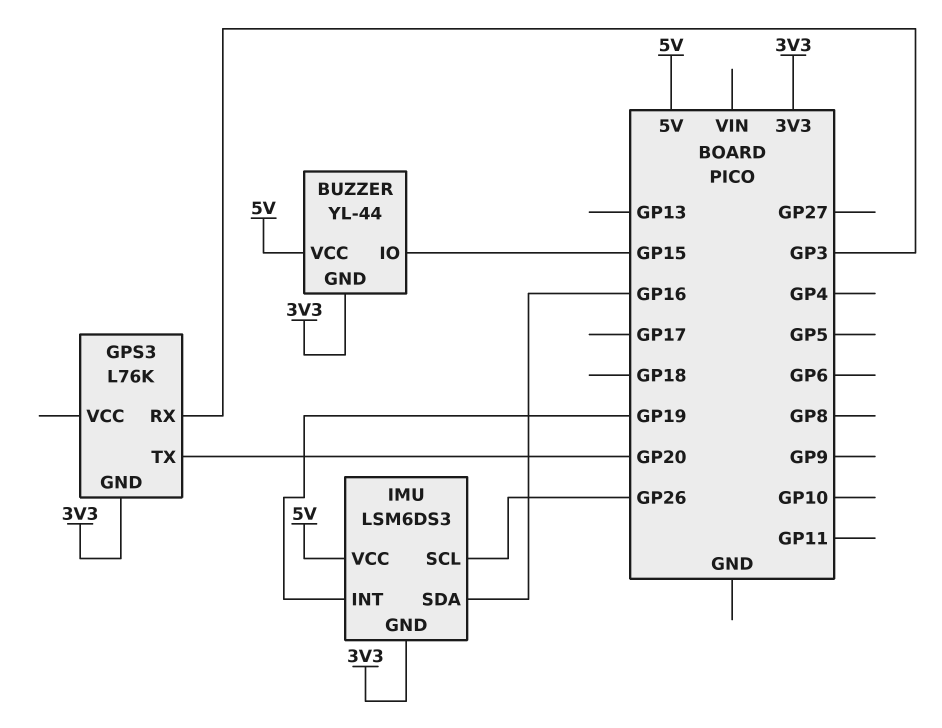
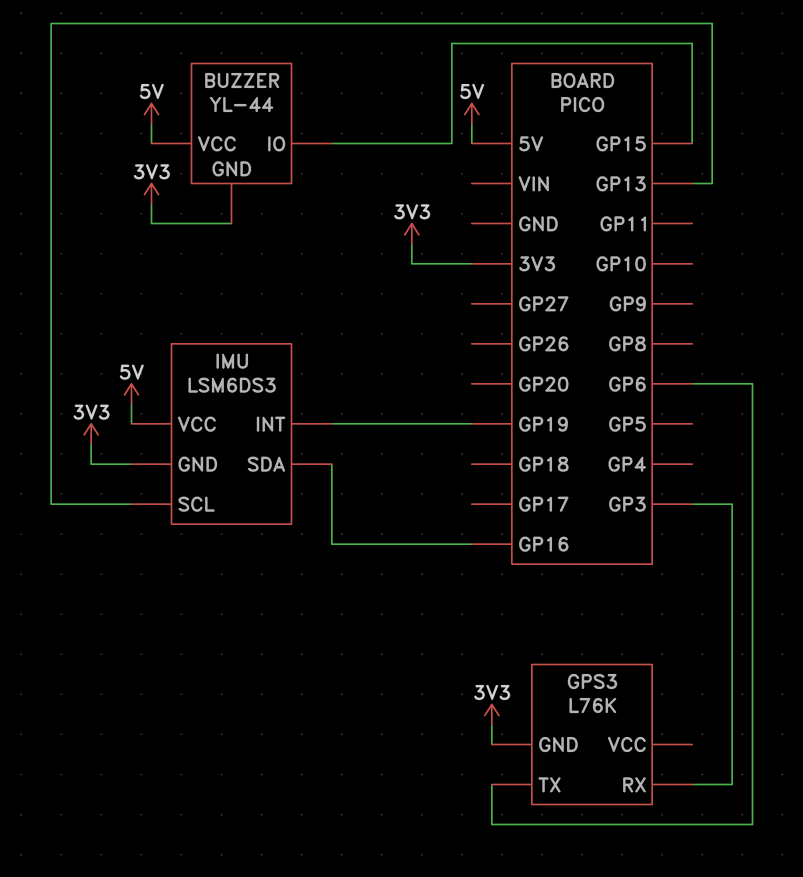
GPS3 pin TX: GP20 -> GP6
IMU pin SCL: GP26 -> GP13

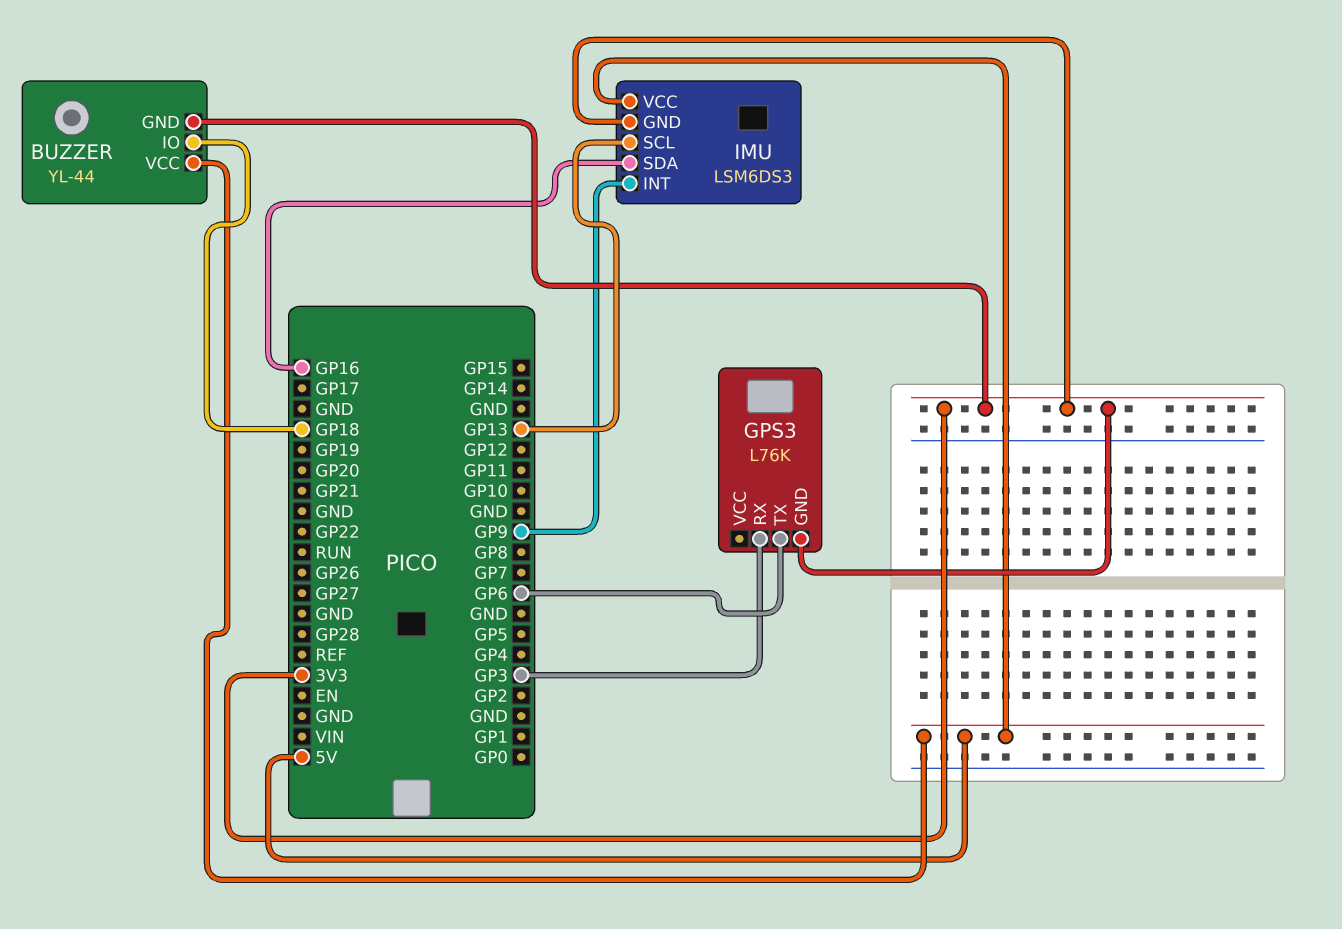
BUZZER pin IO: GP15 -> GP18
IMU pin INT: GP19 -> GP9

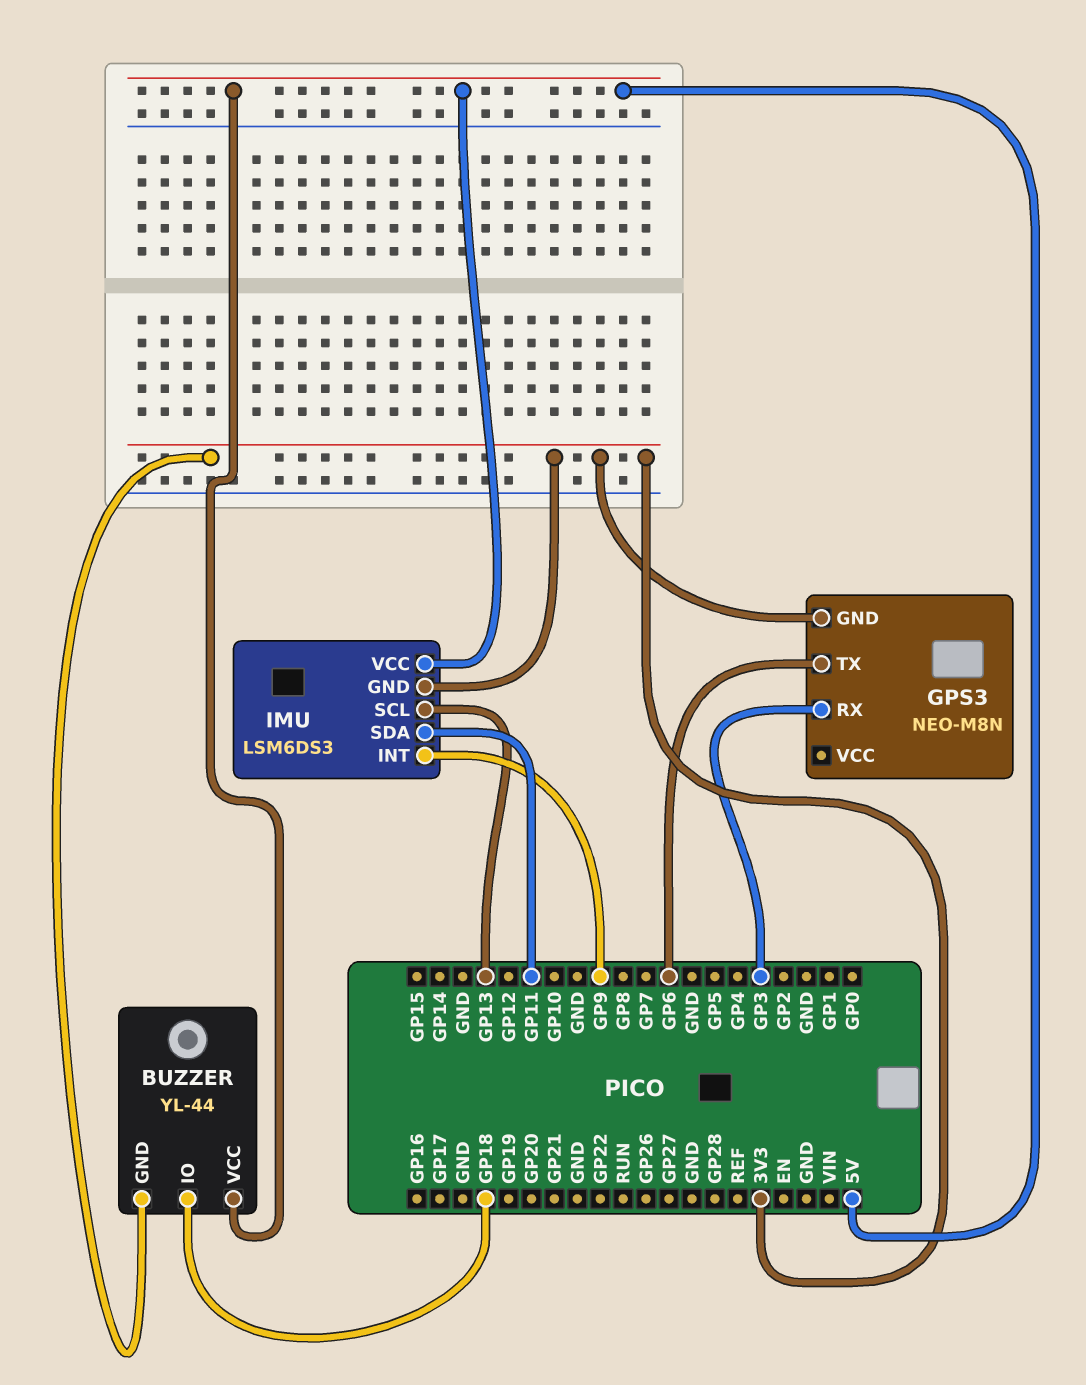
GPS3: L76K -> NEO-M8N
IMU pin SDA: GP16 -> GP11

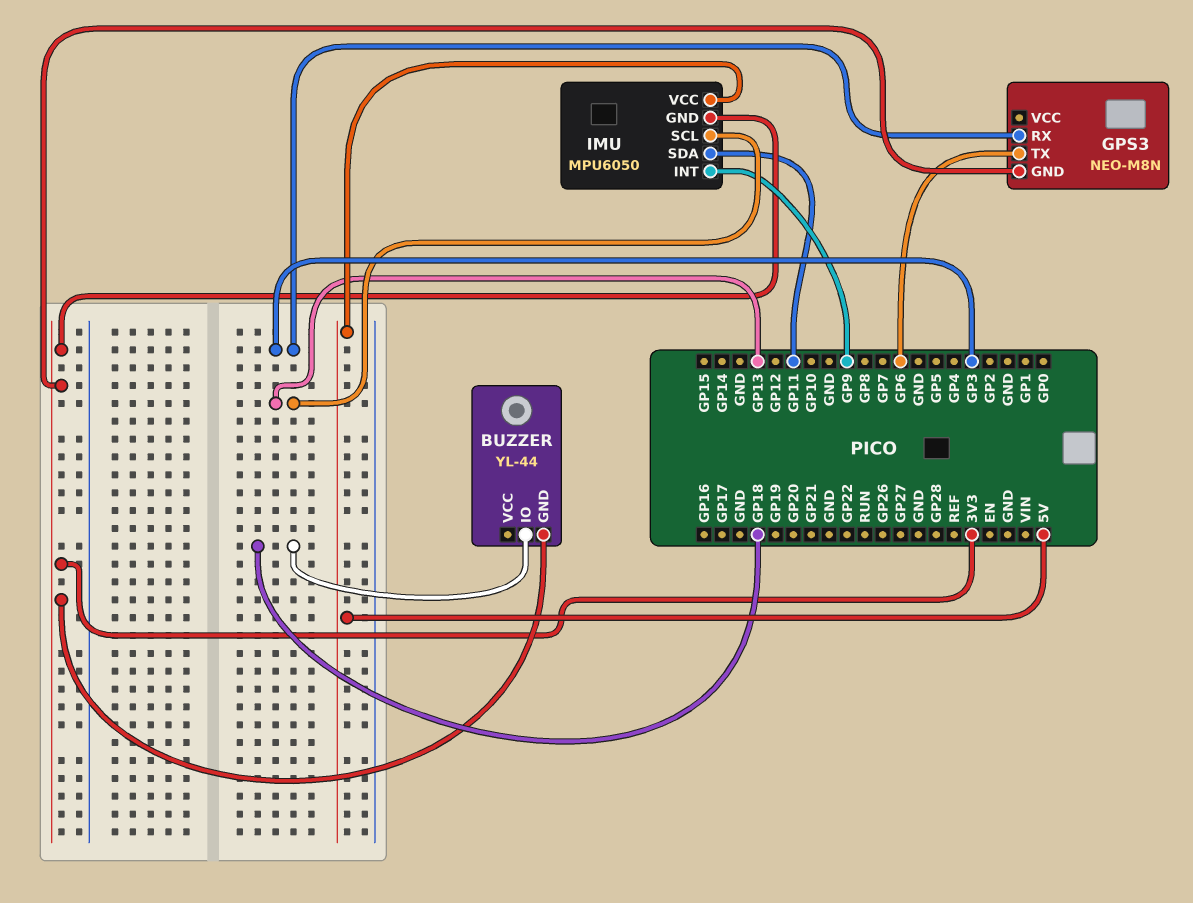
BUZZER pin VCC: 5V -> none
IMU: LSM6DS3 -> MPU6050

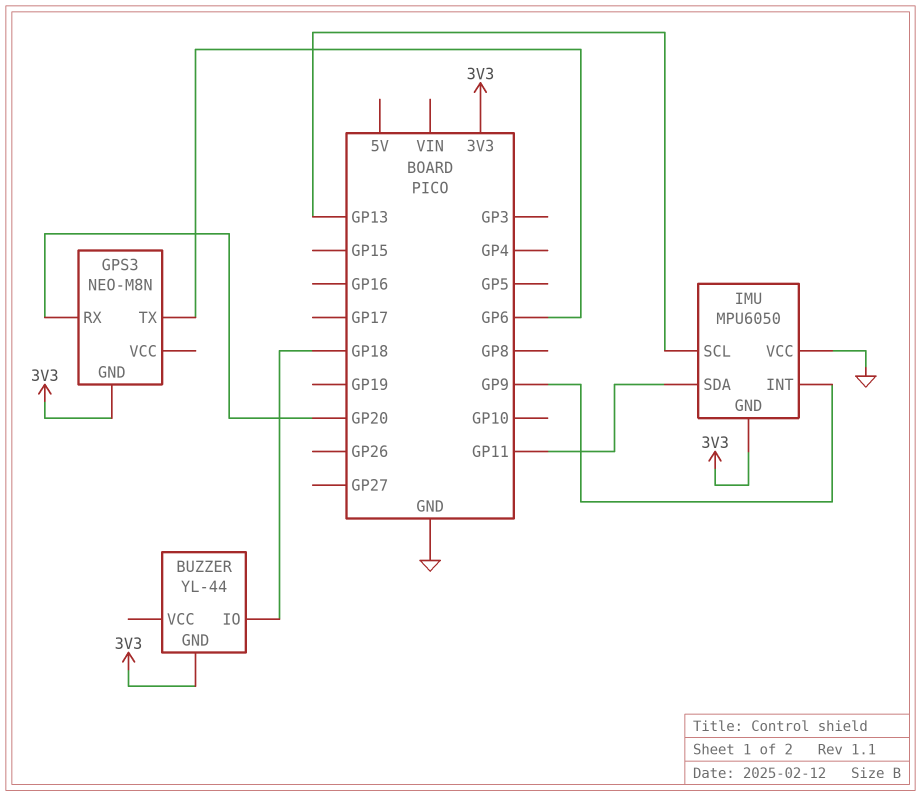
GPS3 pin RX: GP3 -> GP20
IMU pin VCC: 5V -> GND

